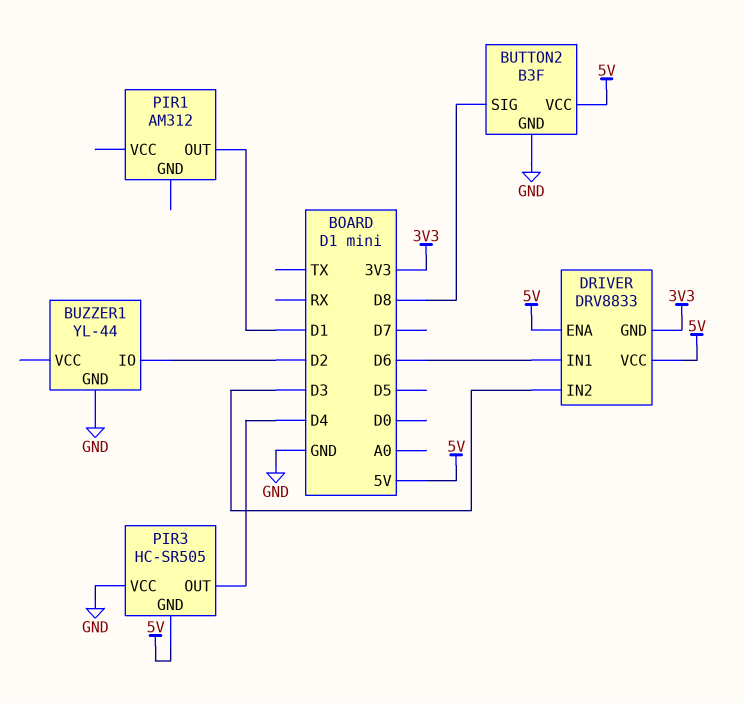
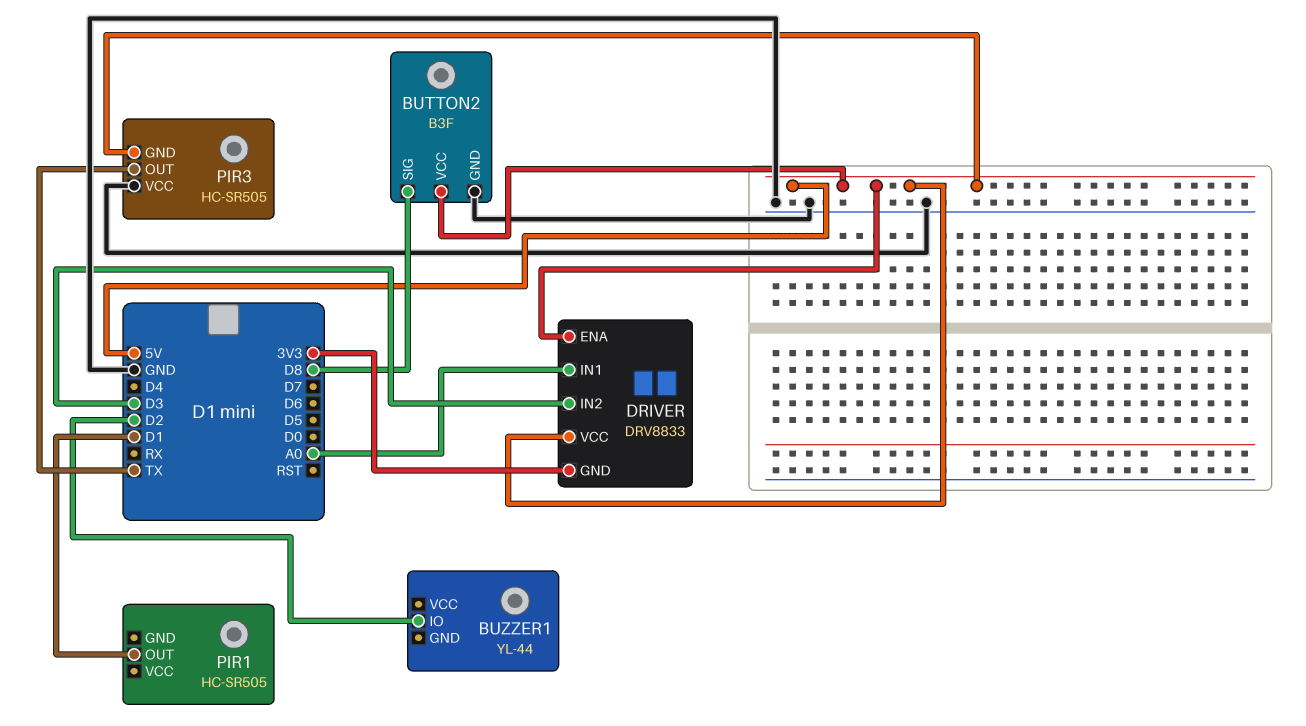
BUZZER1 pin GND: GND -> none
DRIVER pin IN1: D6 -> A0
PIR1: AM312 -> HC-SR505
PIR3 pin OUT: D4 -> TX

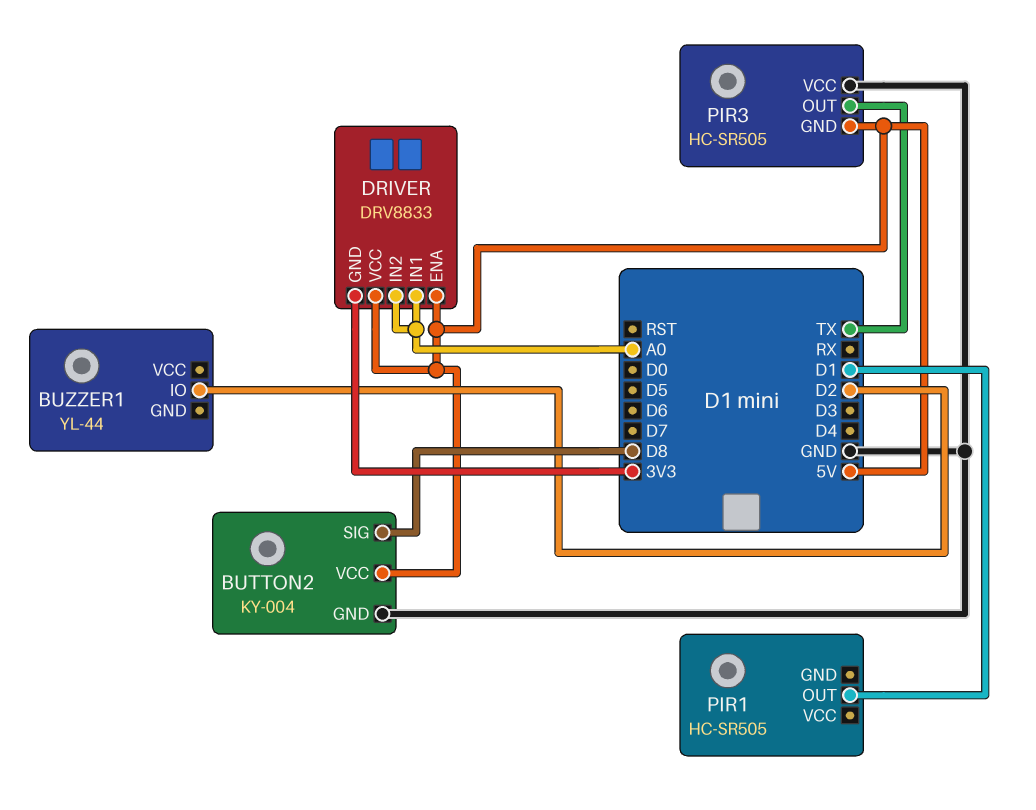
BUTTON2: B3F -> KY-004
DRIVER pin IN2: D3 -> A0

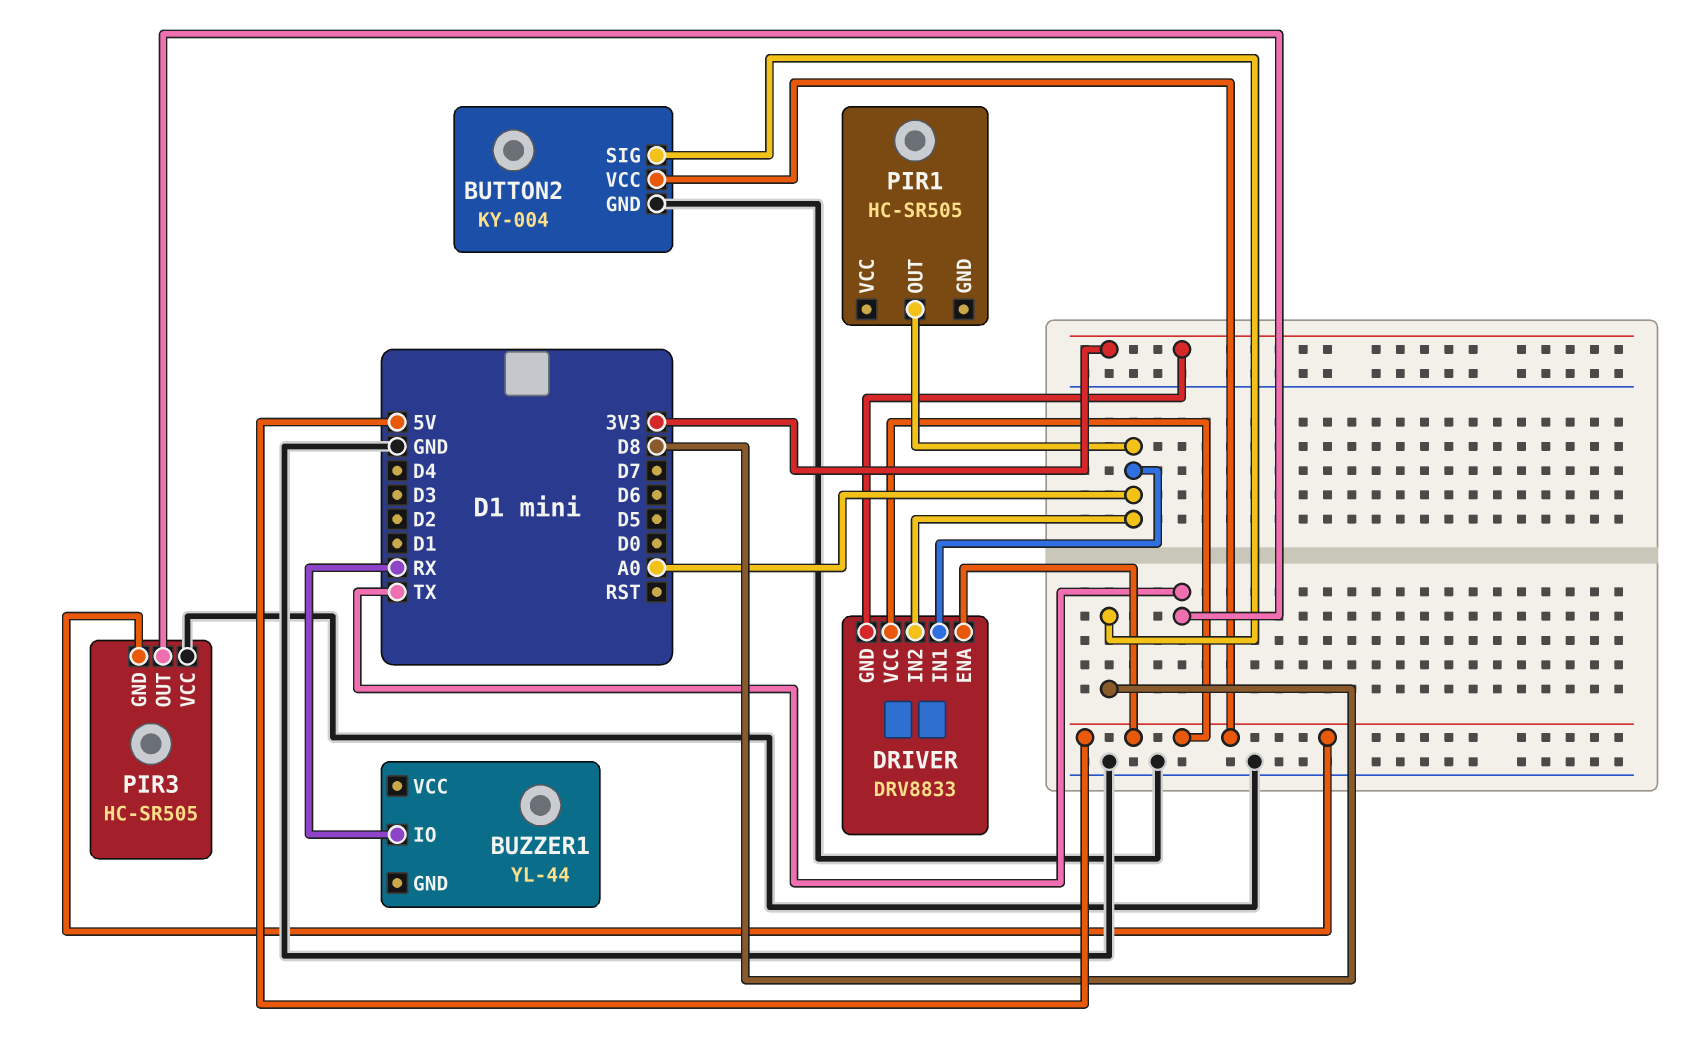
BUZZER1 pin IO: D2 -> RX
PIR1 pin OUT: D1 -> A0

